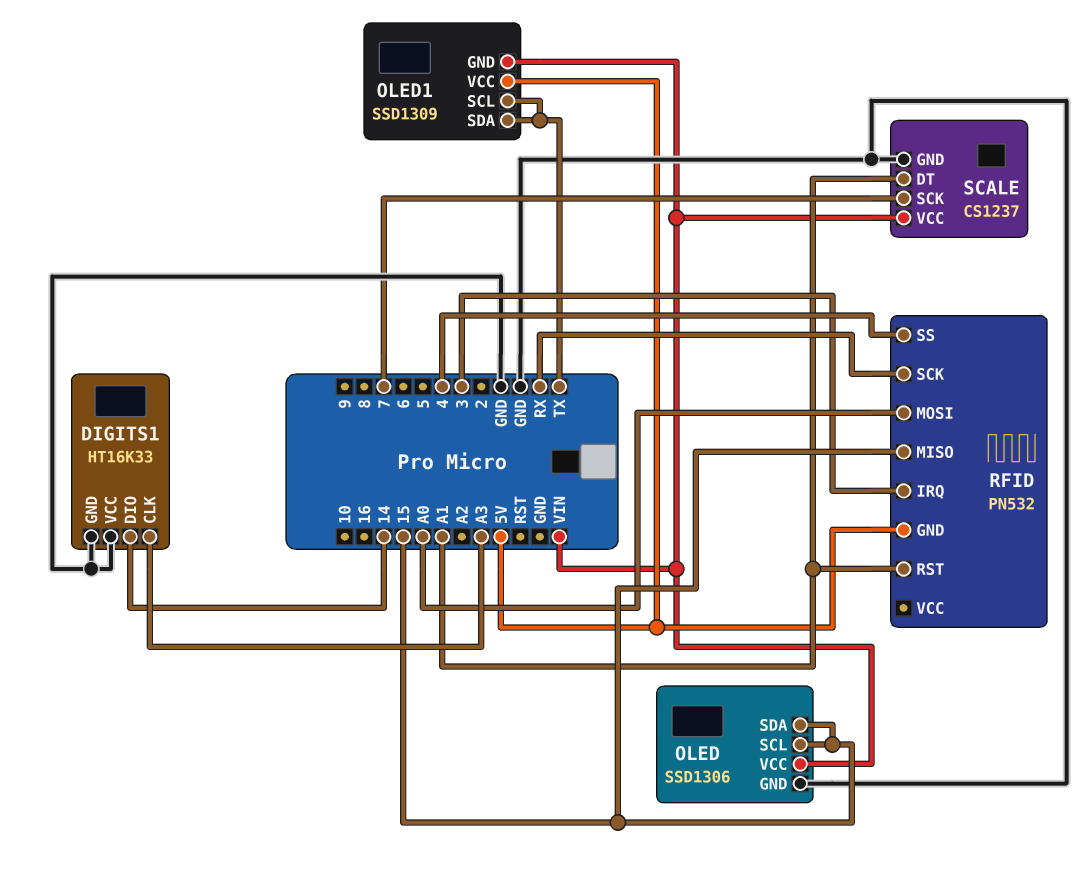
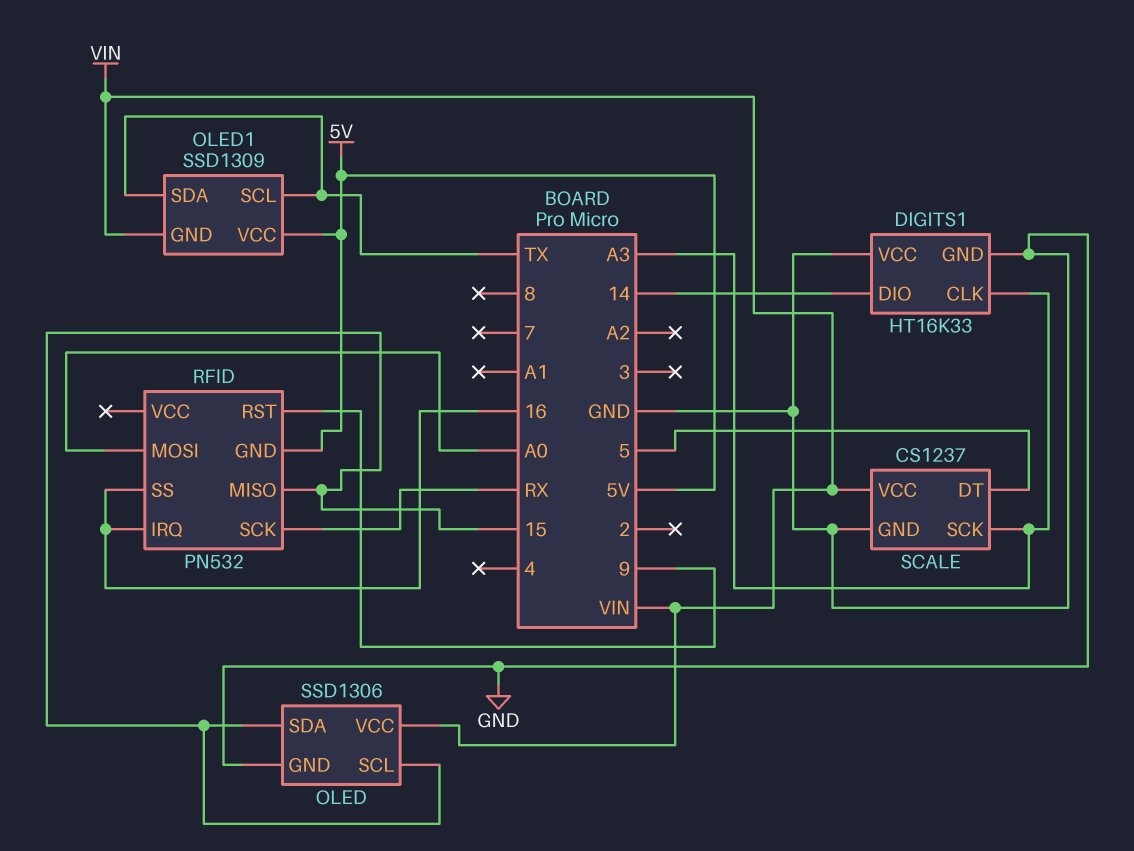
RFID pin IRQ: 3 -> 16
RFID pin RST: A1 -> 9
RFID pin SS: 4 -> 16
SCALE pin DT: A1 -> 5
SCALE pin SCK: 7 -> A3

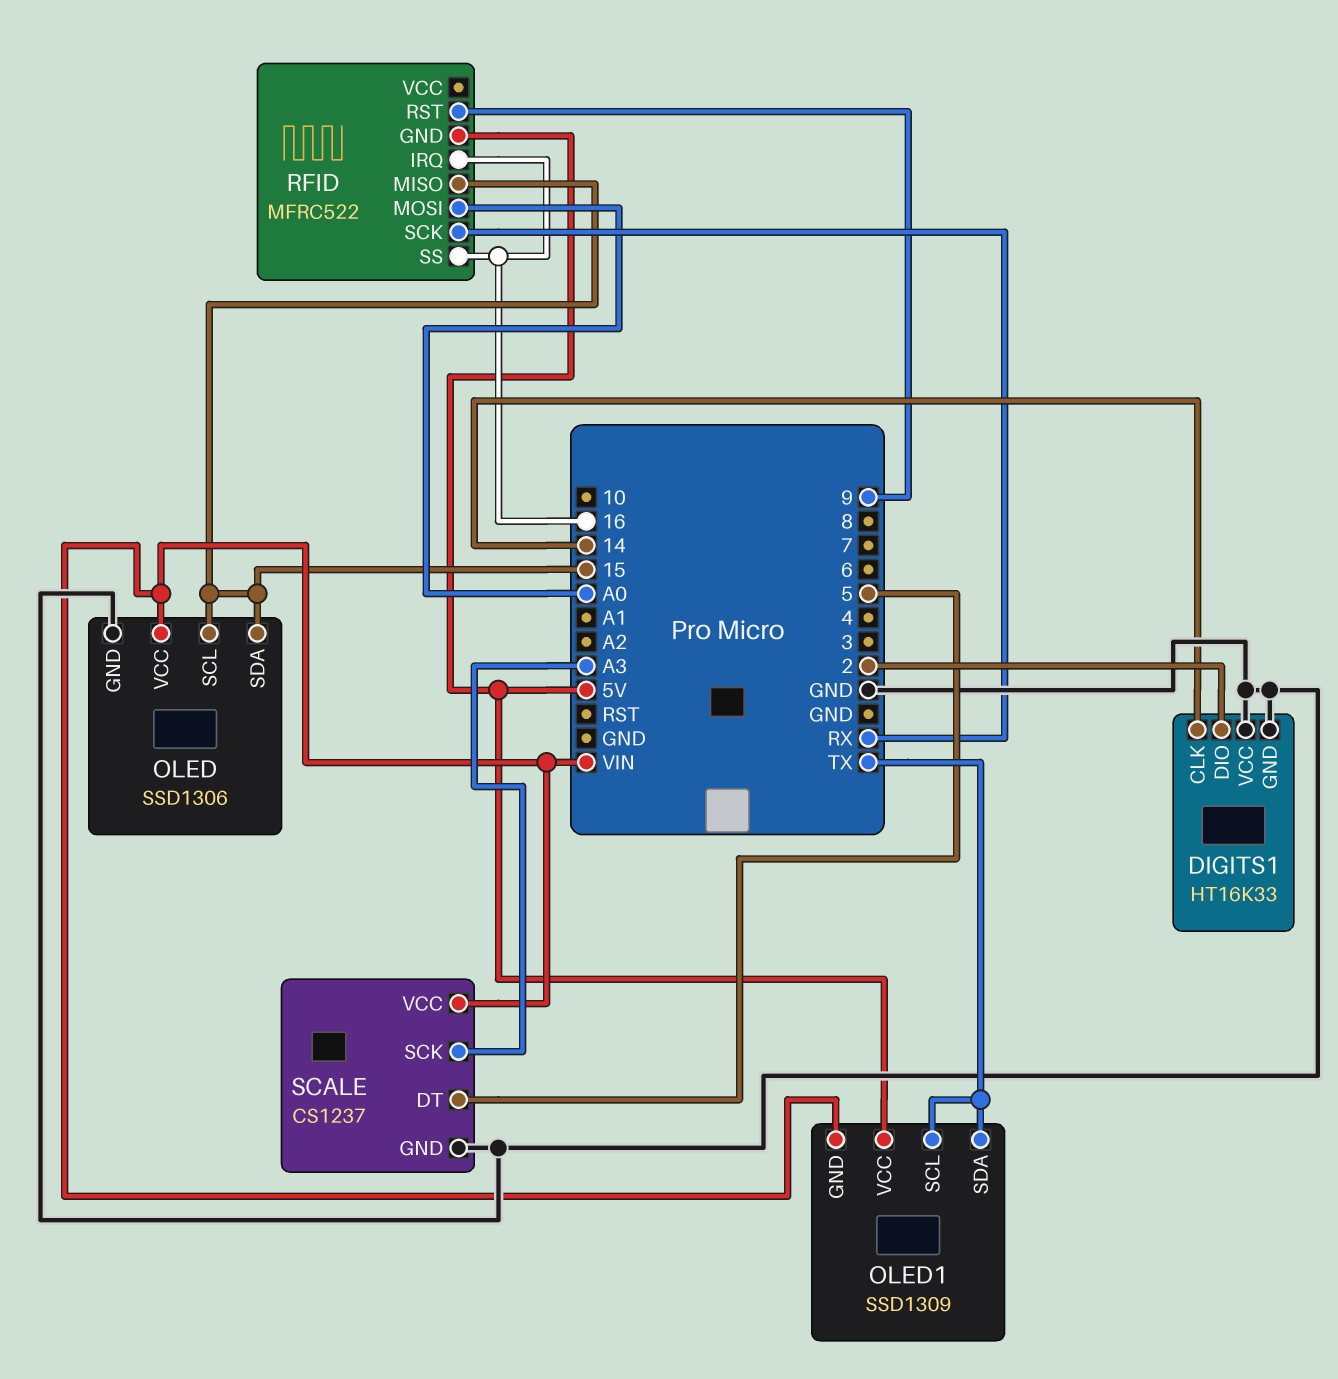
DIGITS1 pin CLK: A3 -> 14
DIGITS1 pin DIO: 14 -> 2
RFID: PN532 -> MFRC522

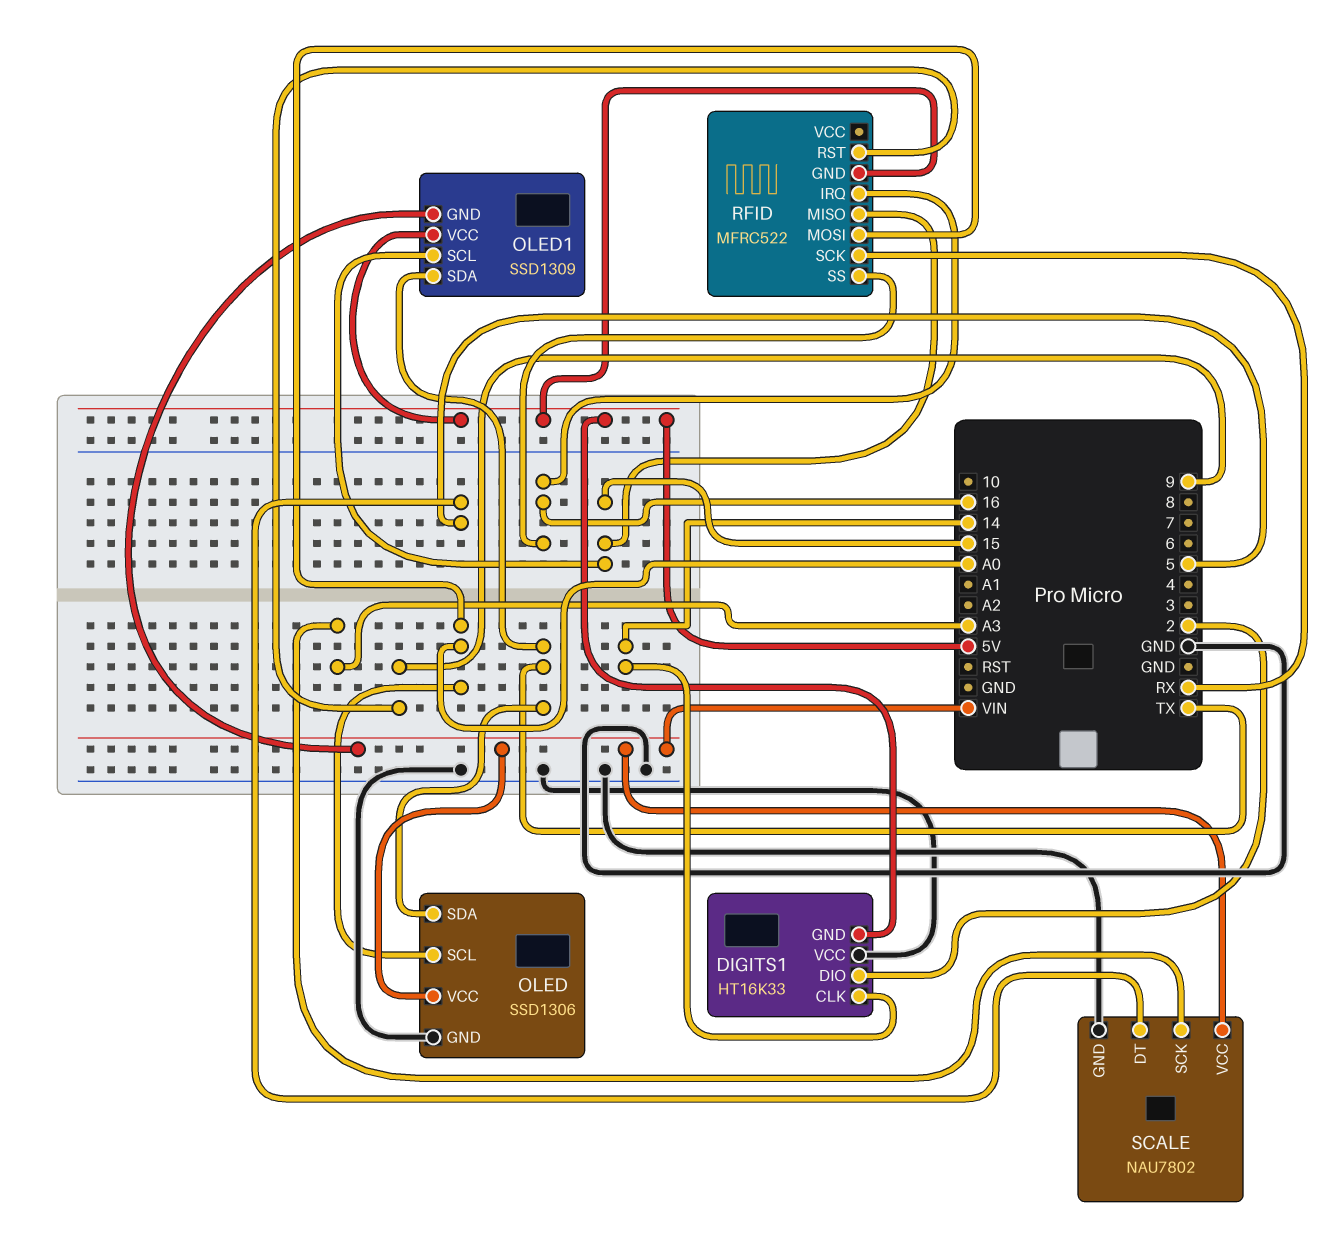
DIGITS1 pin GND: GND -> 5V
OLED pin SCL: 15 -> A0
OLED pin SDA: 15 -> TX
OLED1 pin SCL: TX -> 15
SCALE: CS1237 -> NAU7802

